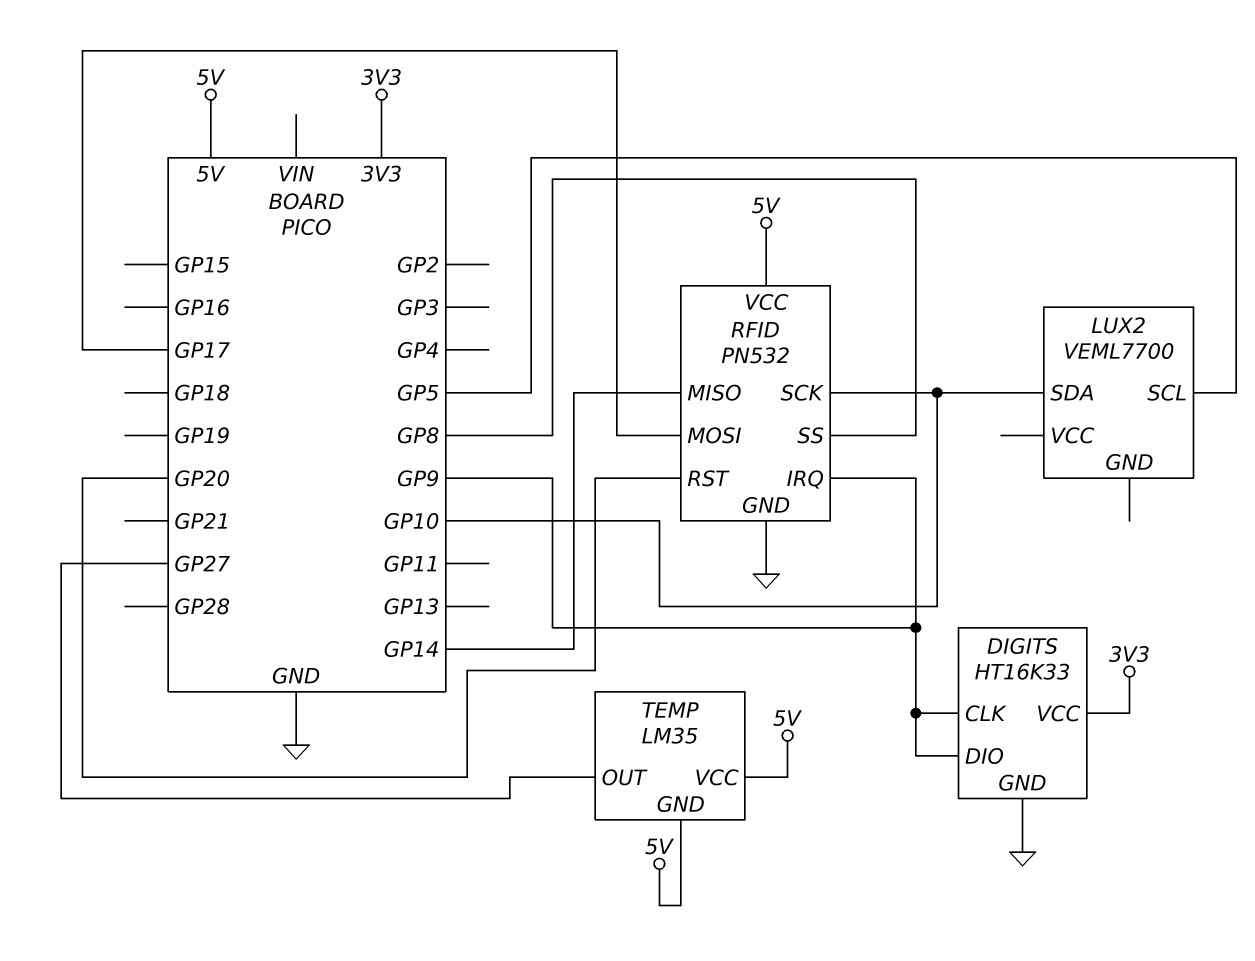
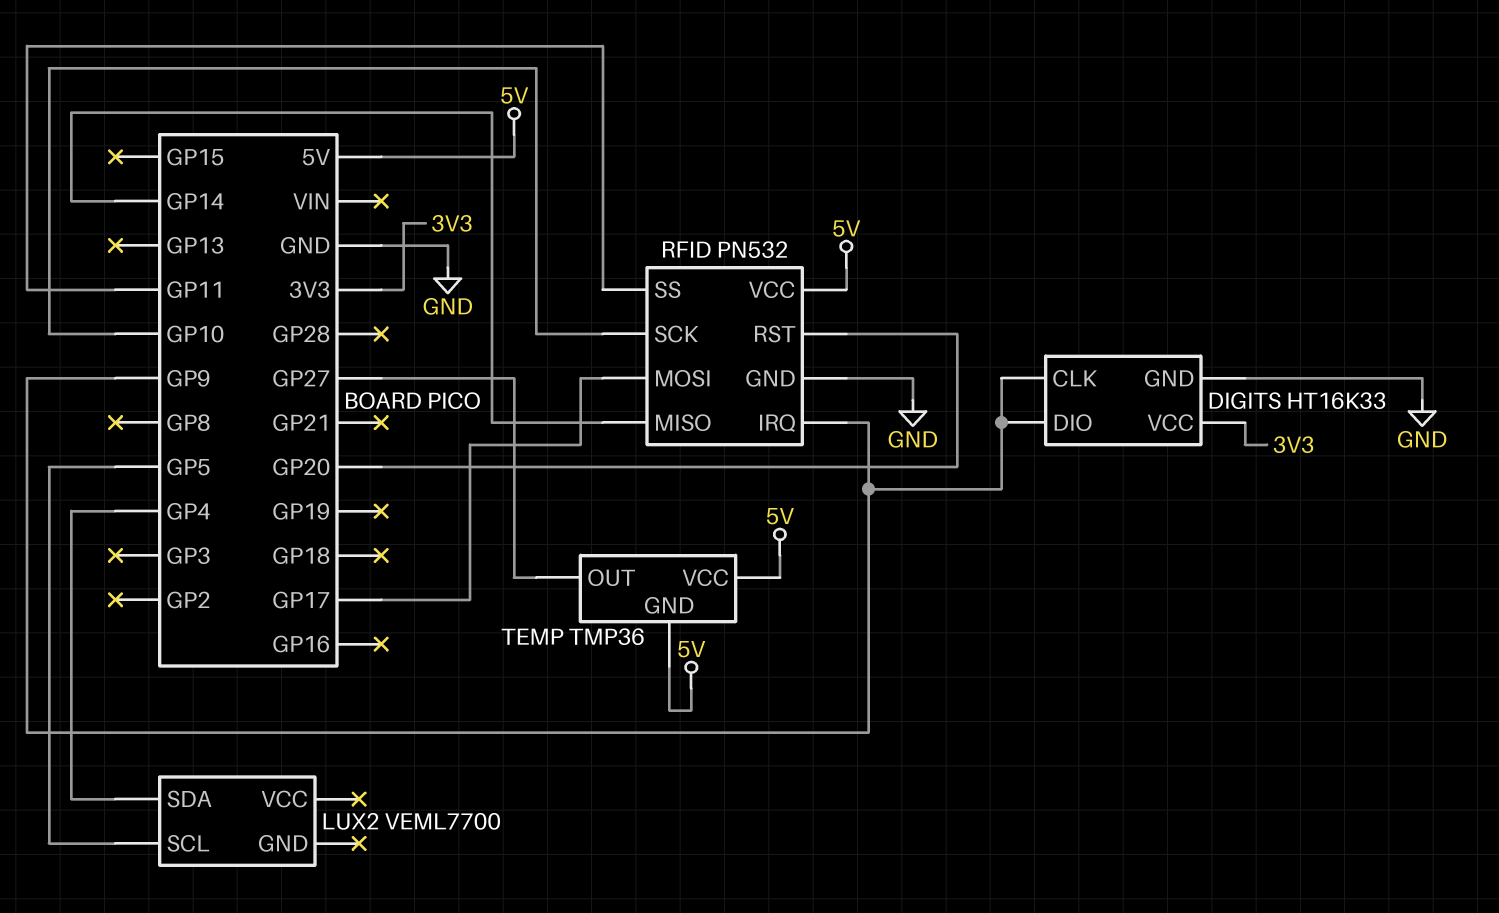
LUX2 pin SDA: GP10 -> GP4
RFID pin SS: GP8 -> GP11
TEMP: LM35 -> TMP36

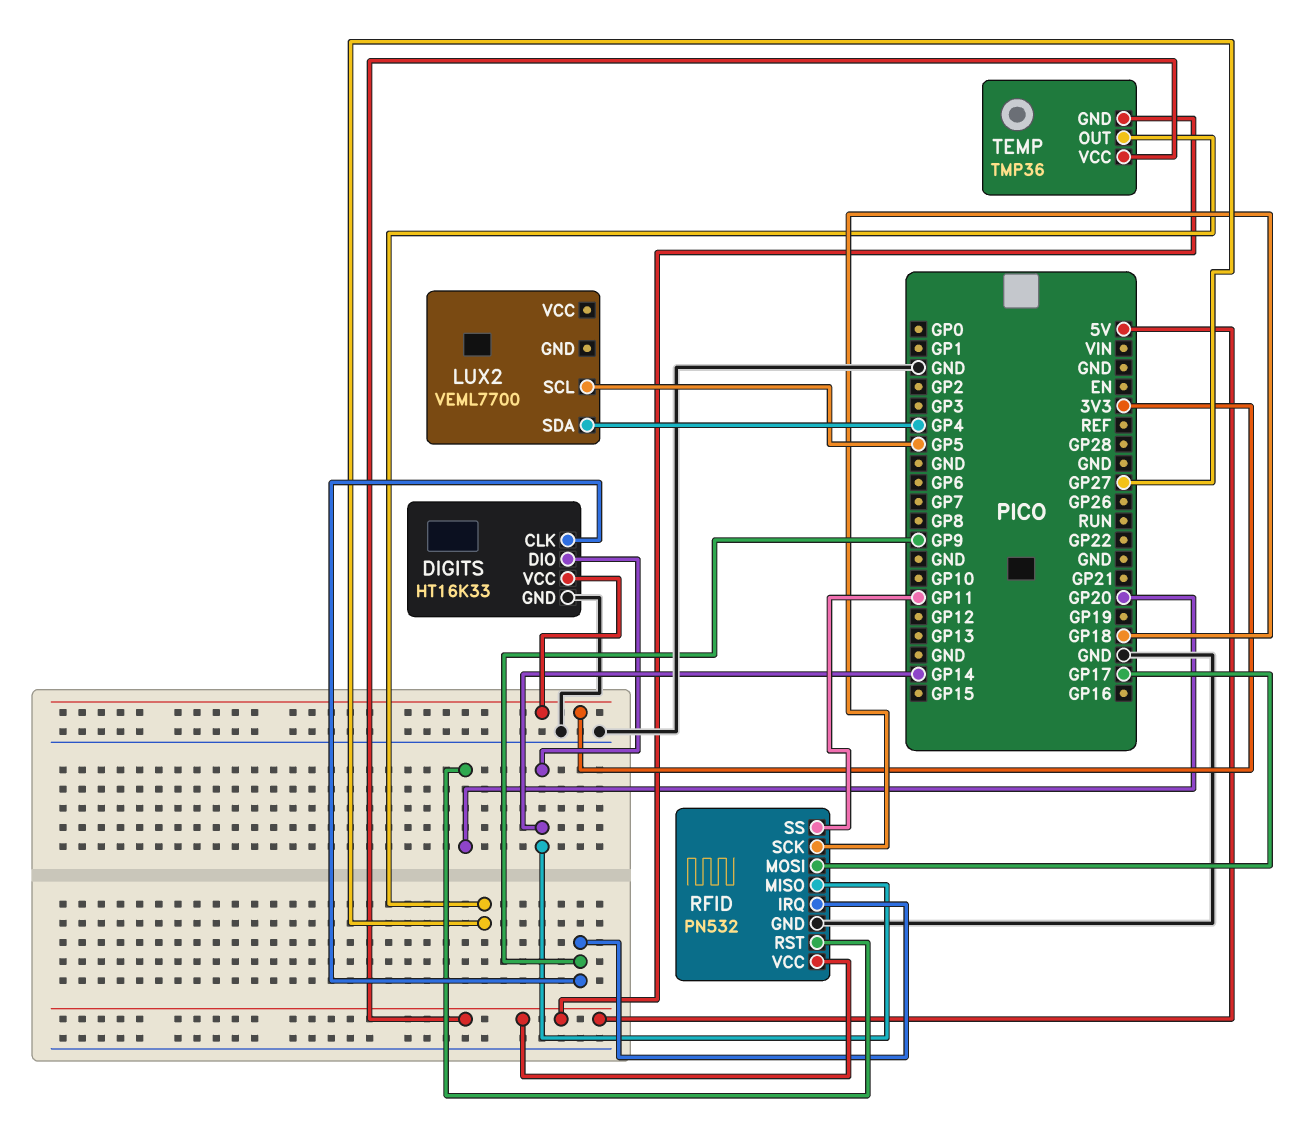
DIGITS pin DIO: GP9 -> GP14
RFID pin SCK: GP10 -> GP18

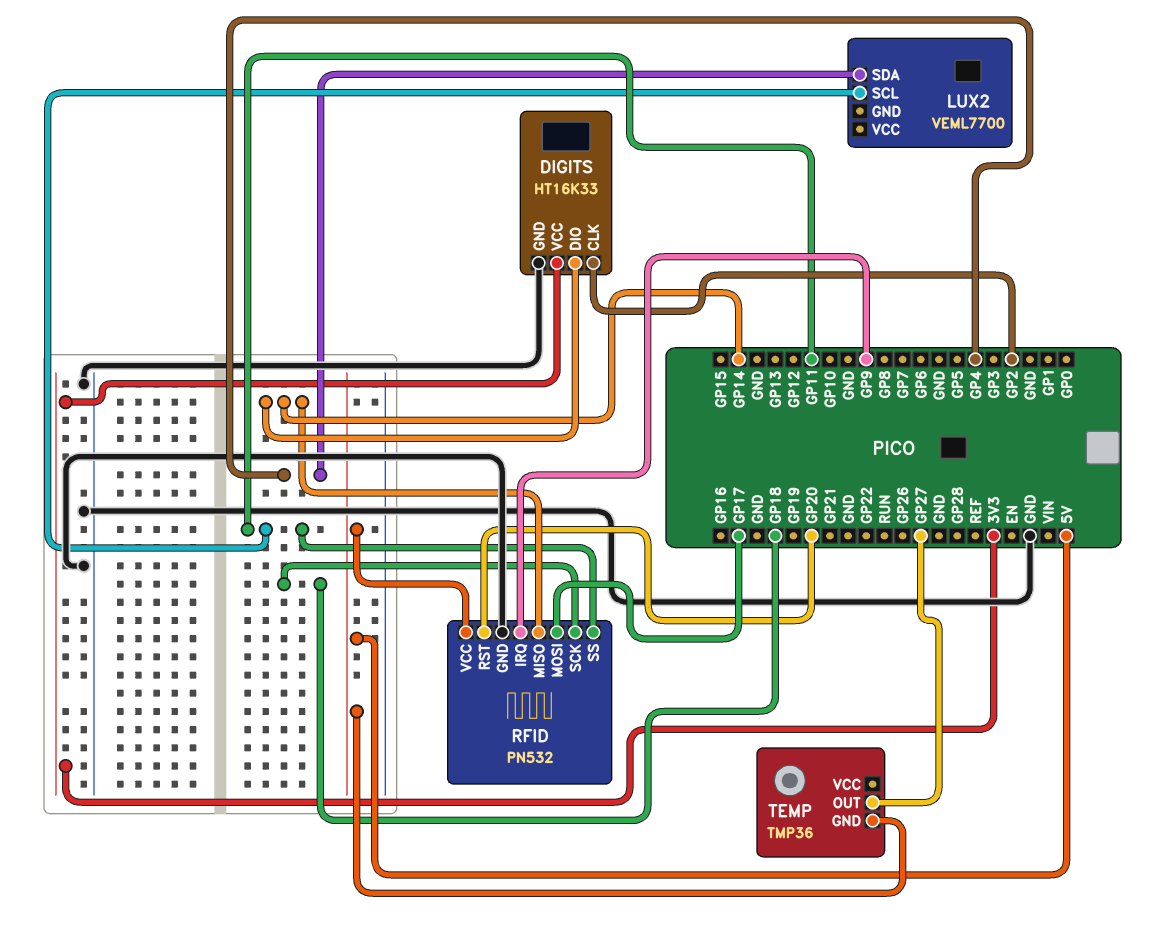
DIGITS pin CLK: GP9 -> GP2
LUX2 pin SCL: GP5 -> GP11
TEMP pin VCC: 5V -> none

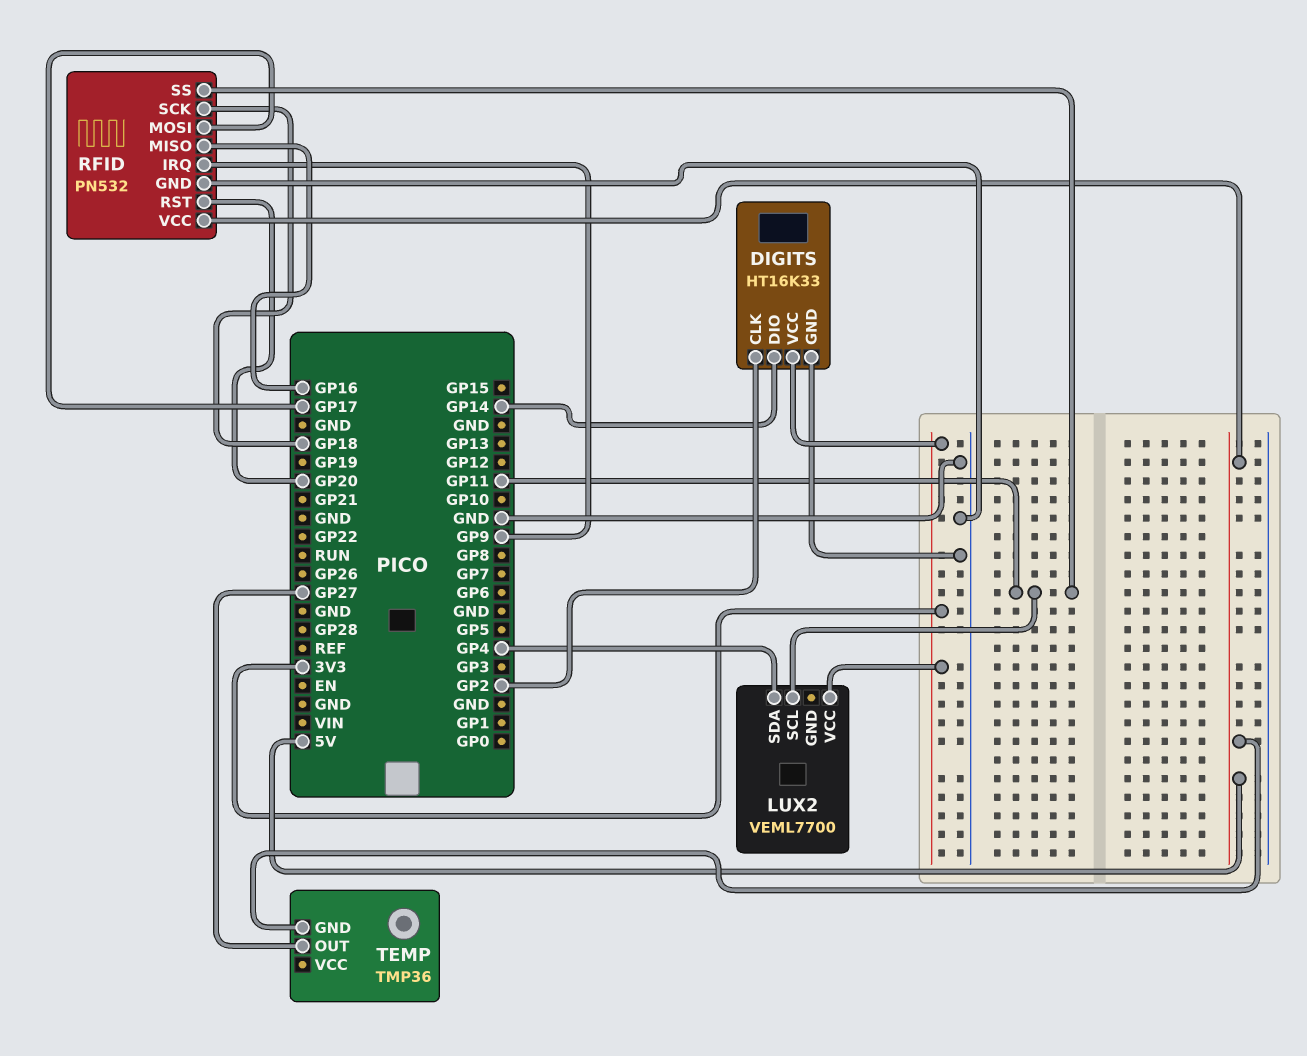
LUX2 pin VCC: none -> 3V3
RFID pin MISO: GP14 -> GP16

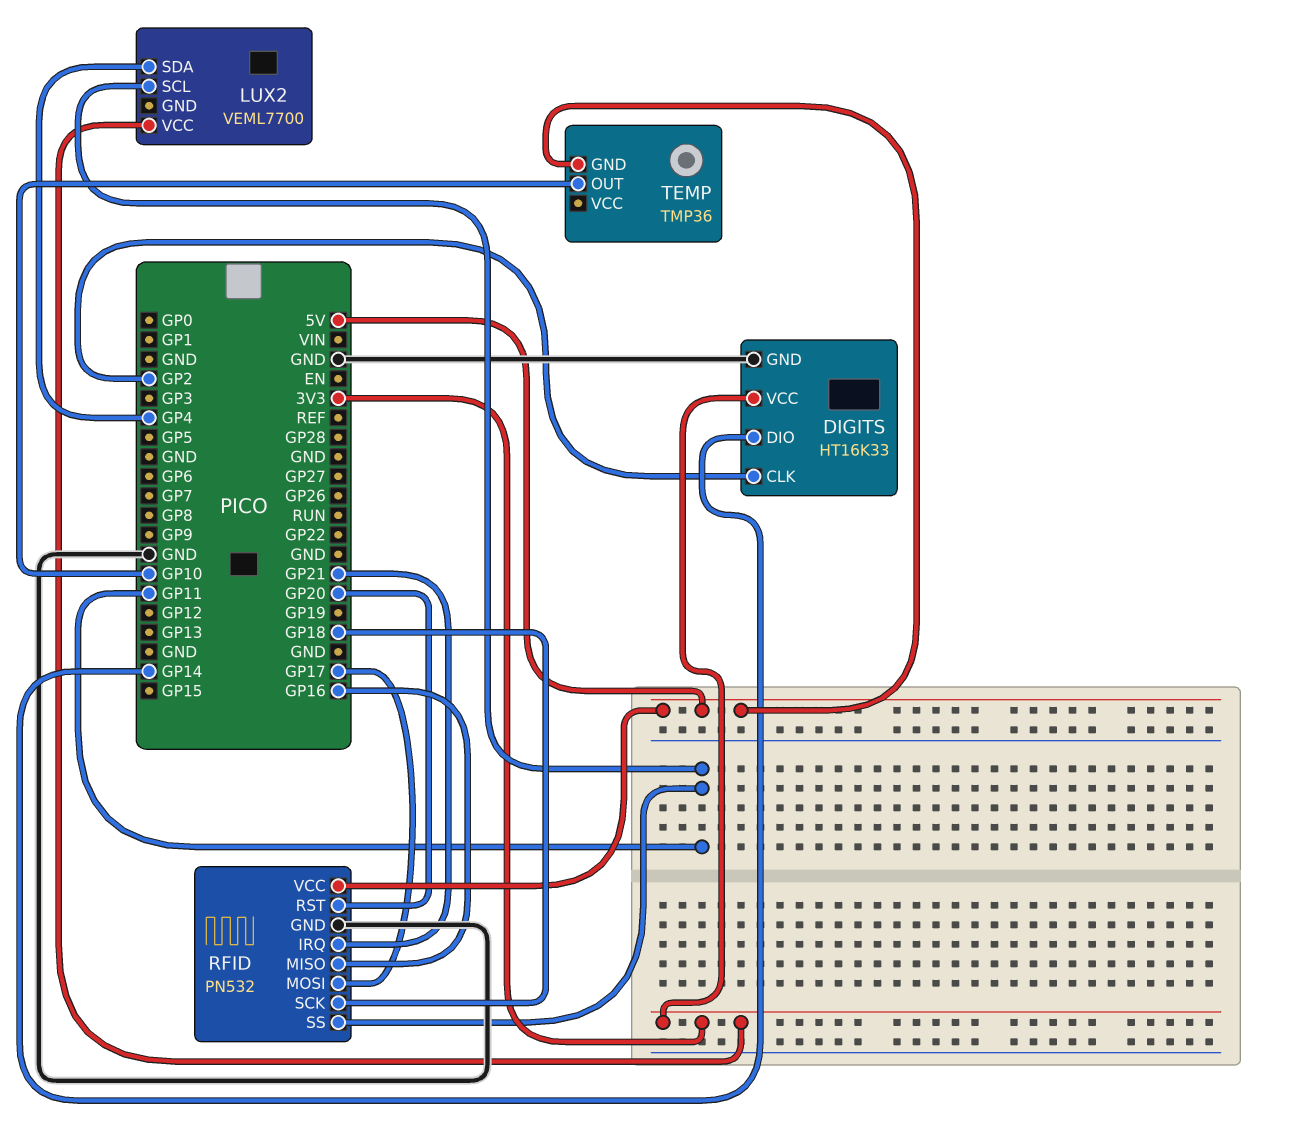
RFID pin IRQ: GP9 -> GP21
TEMP pin OUT: GP27 -> GP10

